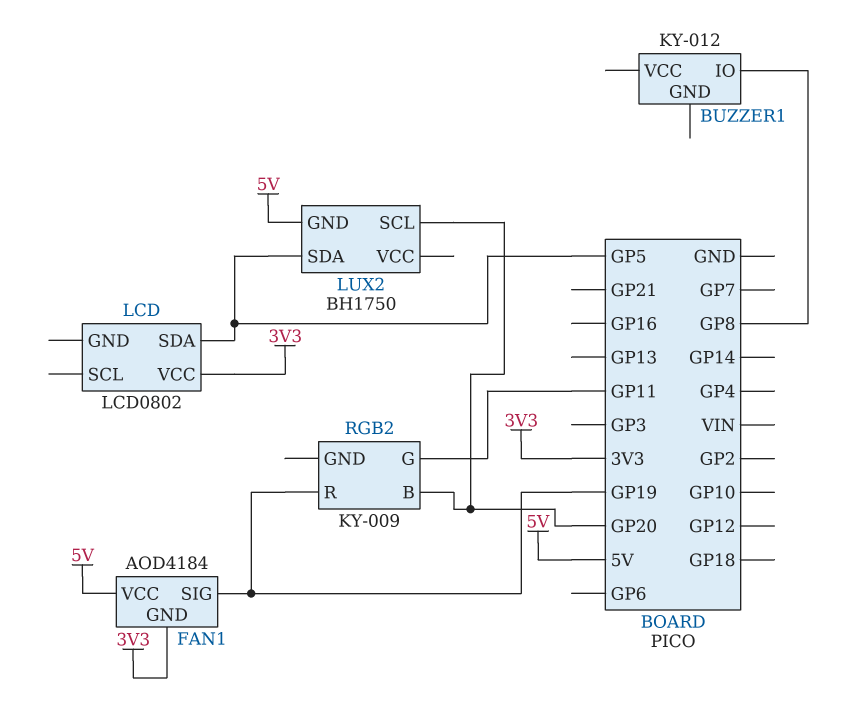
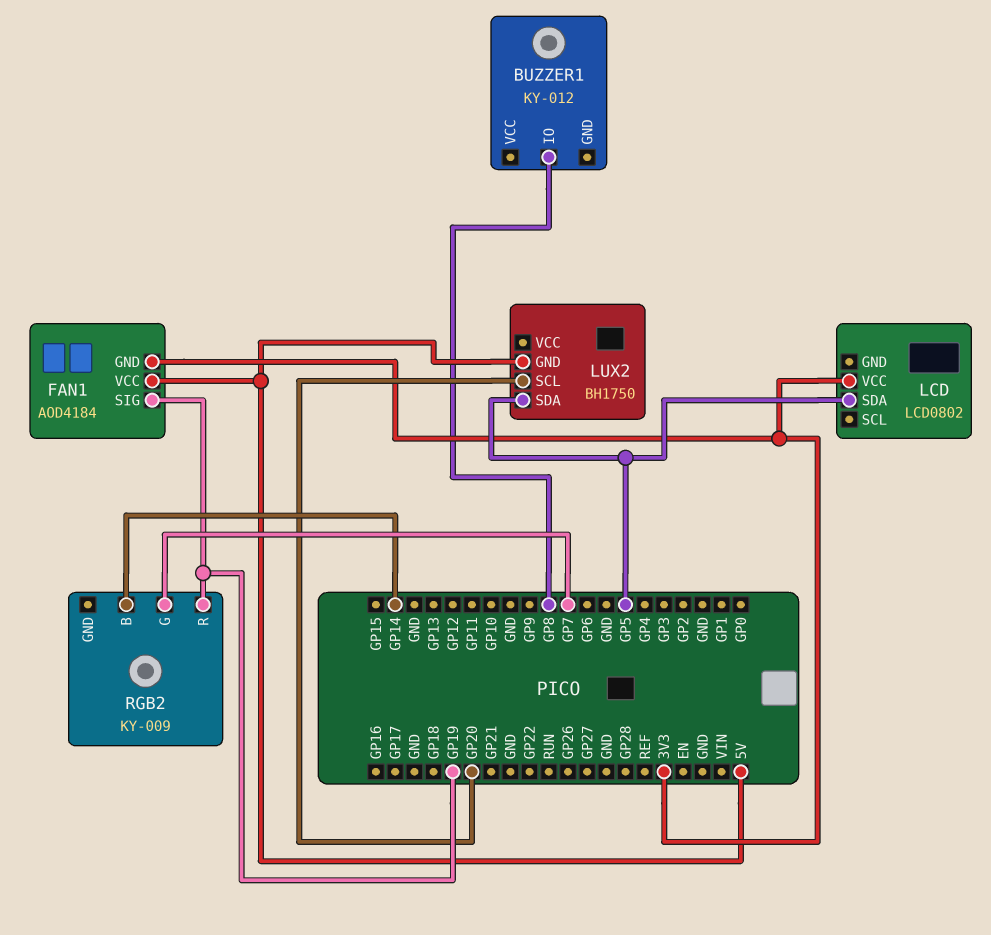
RGB2 pin B: GP20 -> GP14
RGB2 pin G: GP11 -> GP7

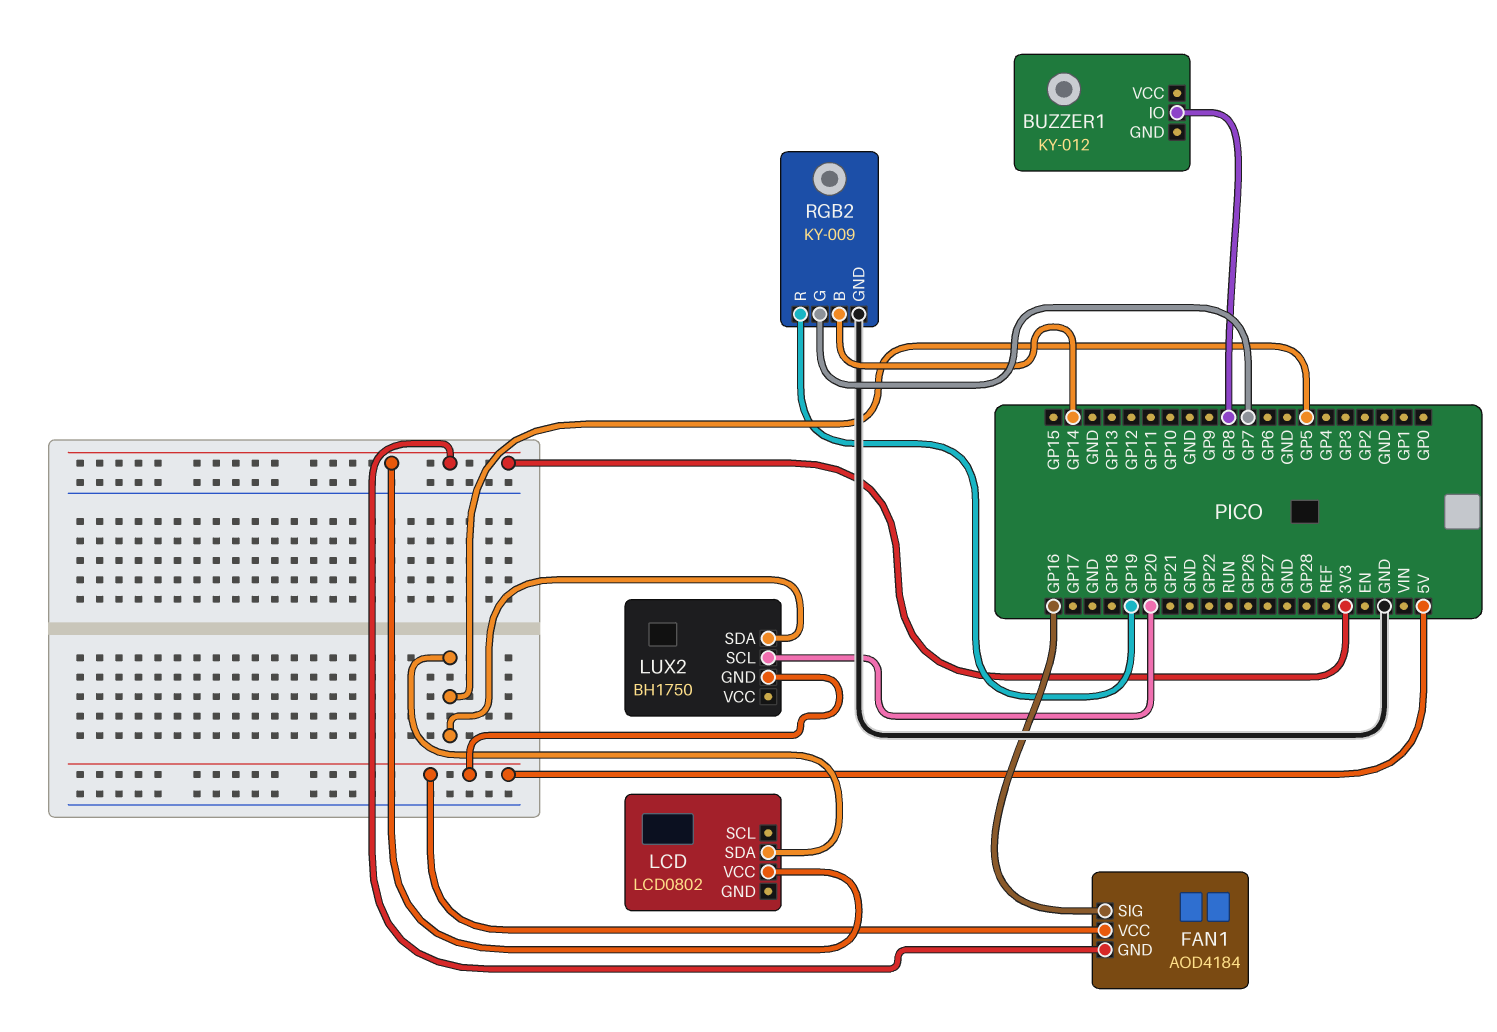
FAN1 pin SIG: GP19 -> GP16
RGB2 pin GND: none -> GND

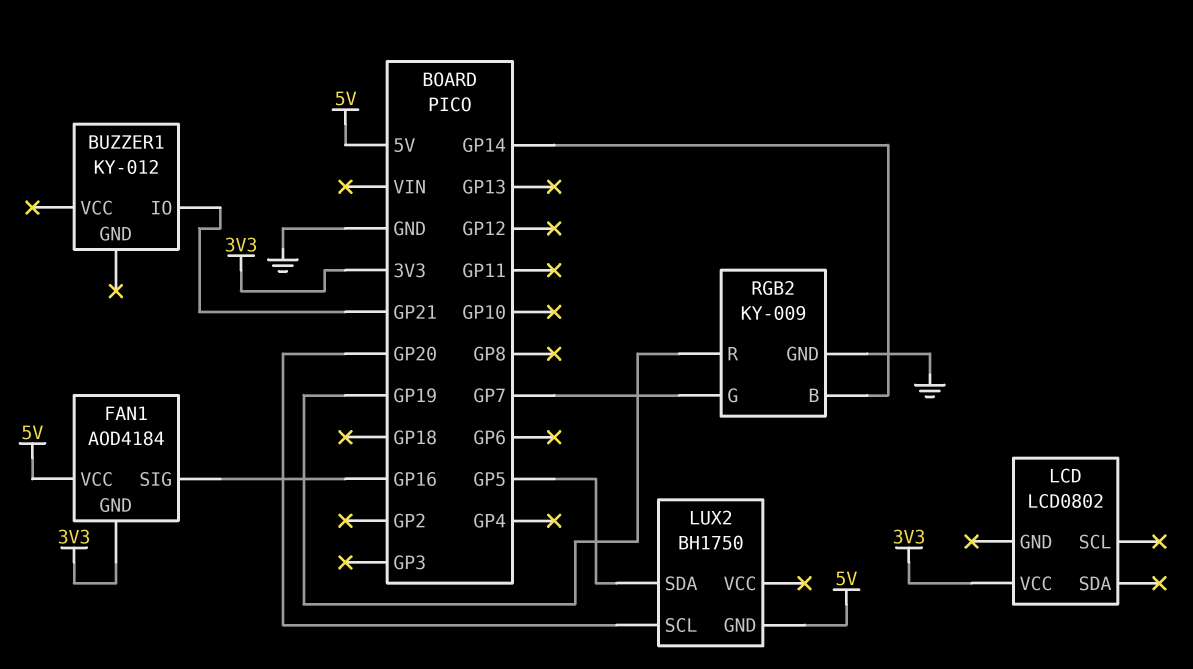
BUZZER1 pin IO: GP8 -> GP21
LCD pin SDA: GP5 -> none

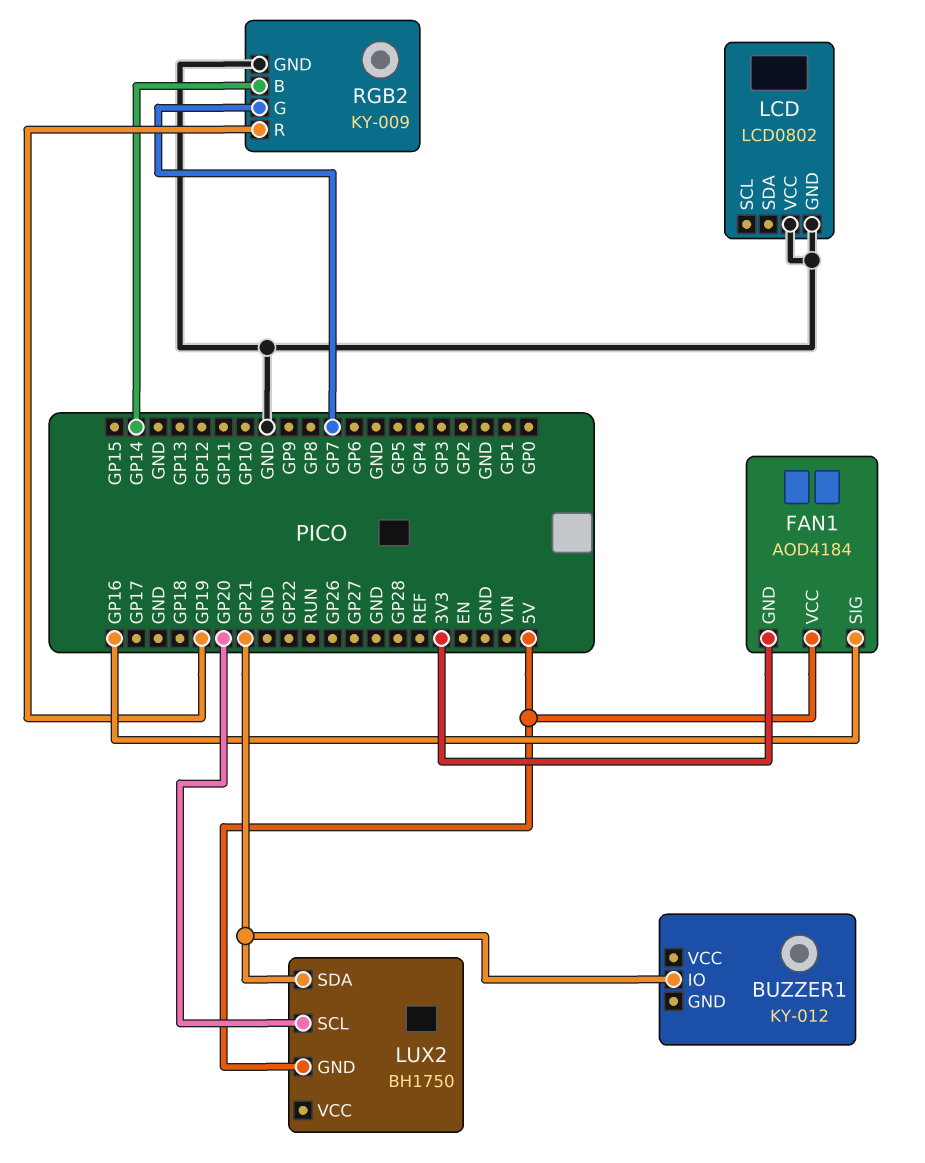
LCD pin GND: none -> GND
LCD pin VCC: 3V3 -> GND
LUX2 pin SDA: GP5 -> GP21

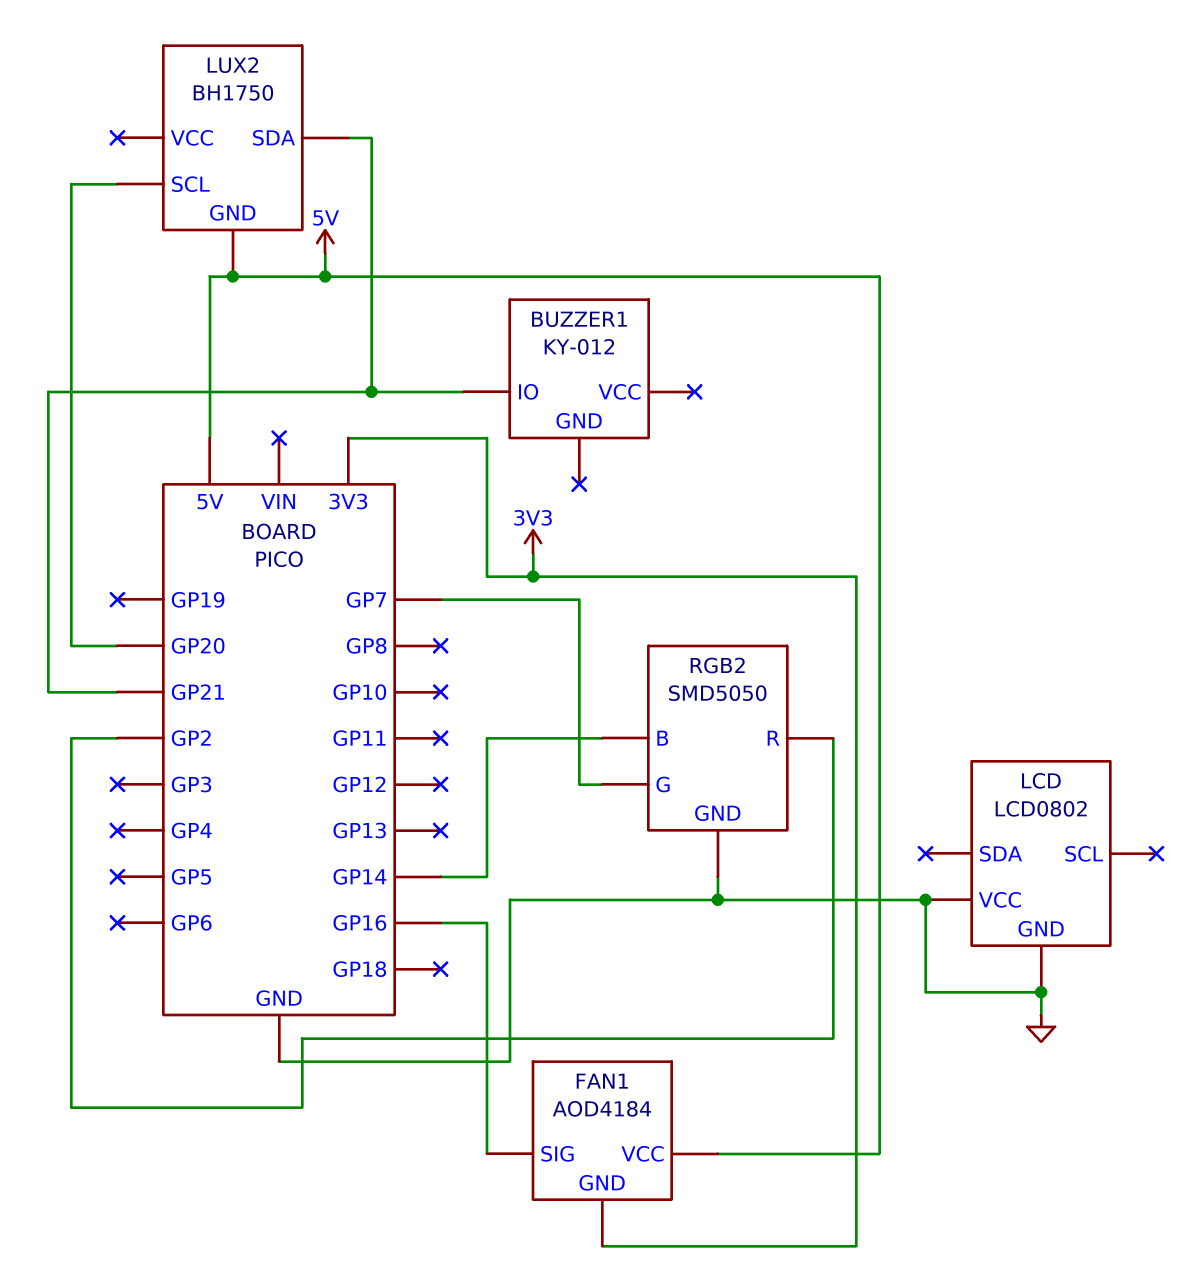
RGB2: KY-009 -> SMD5050
RGB2 pin R: GP19 -> GP2

